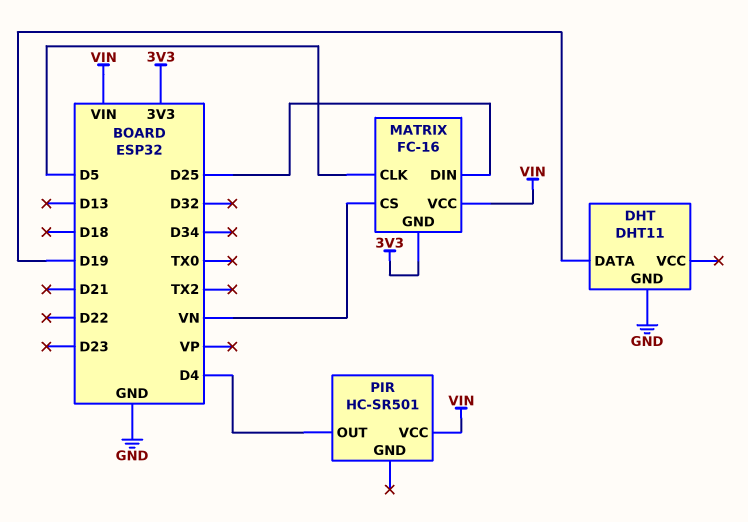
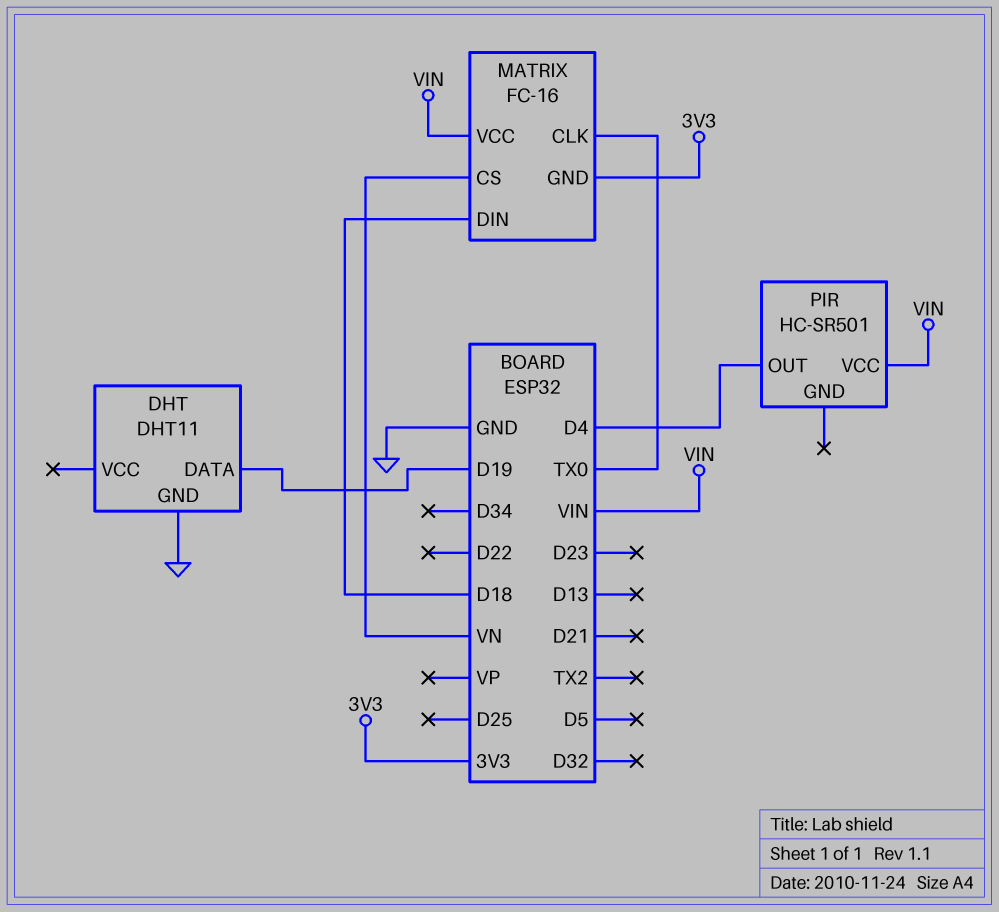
MATRIX pin CLK: D5 -> TX0
MATRIX pin DIN: D25 -> D18

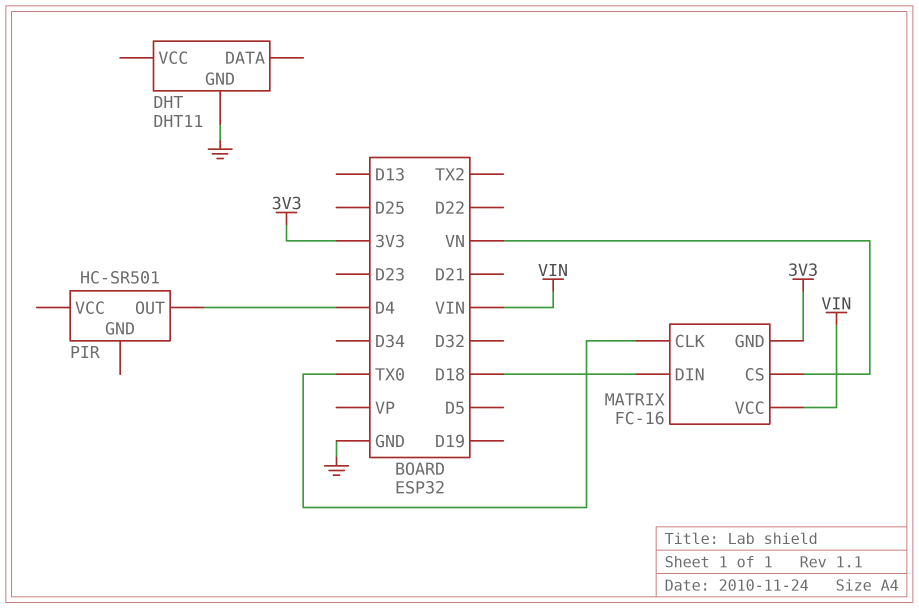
DHT pin DATA: D19 -> none
PIR pin VCC: VIN -> none

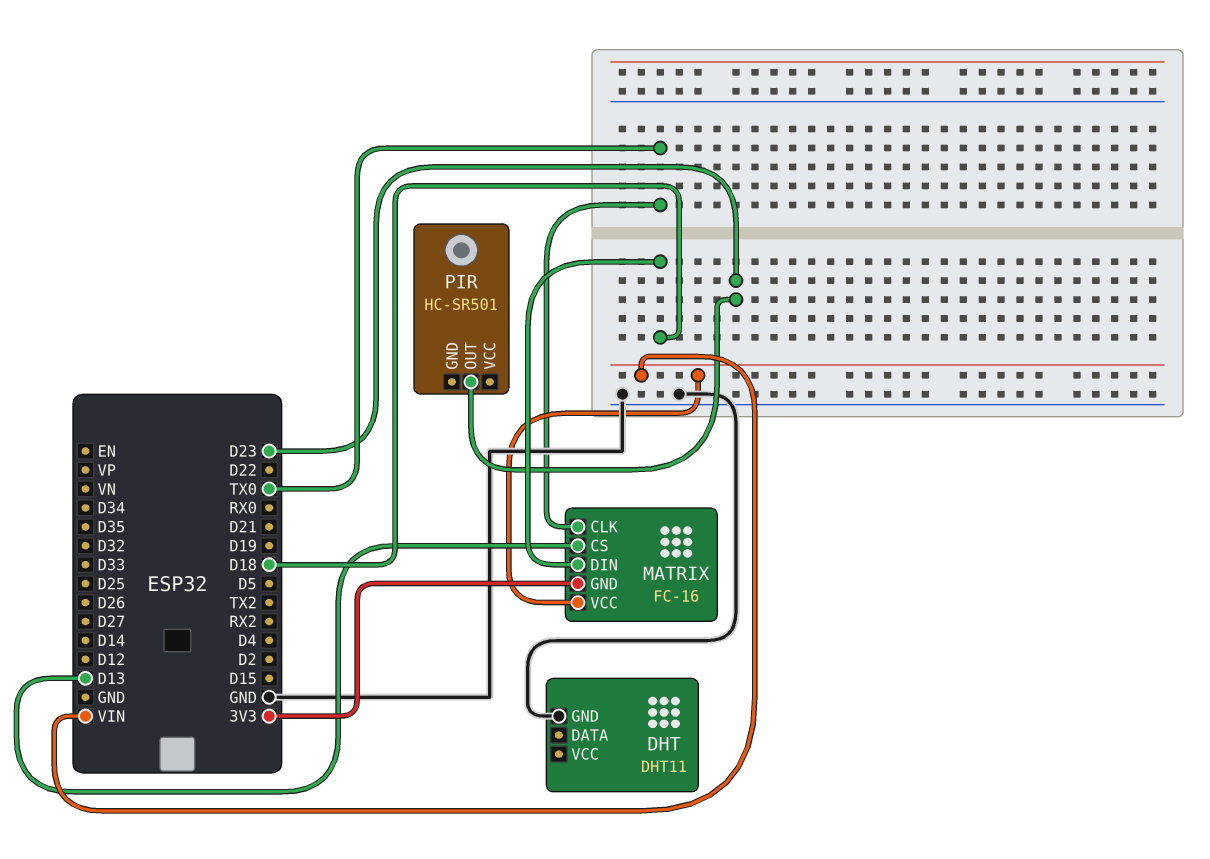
MATRIX pin CS: VN -> D13
PIR pin OUT: D4 -> D23

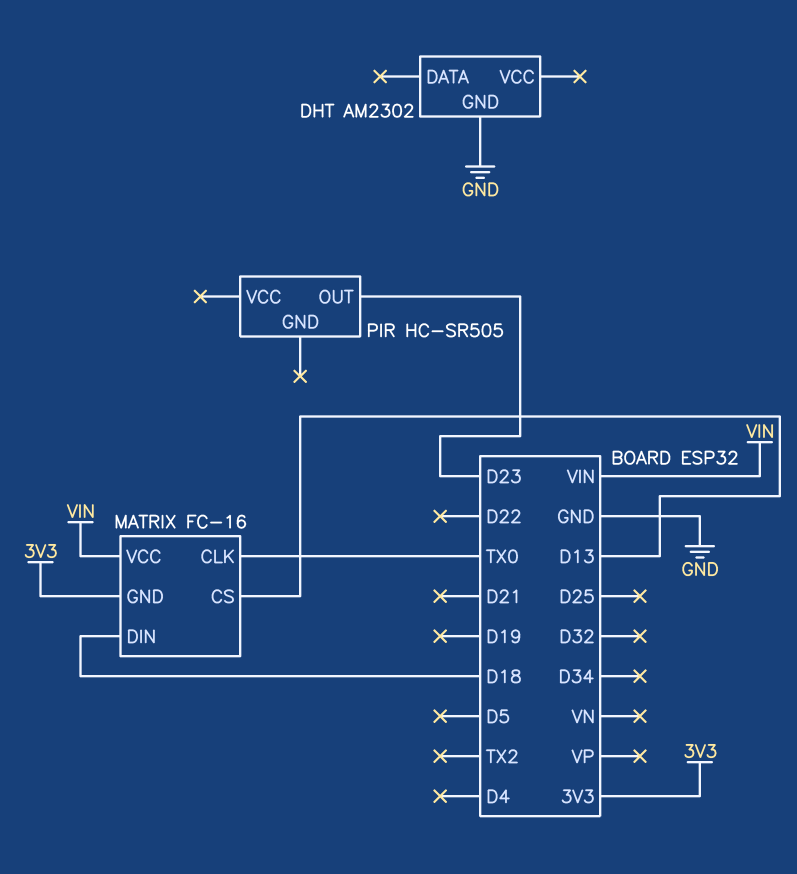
DHT: DHT11 -> AM2302
PIR: HC-SR501 -> HC-SR505

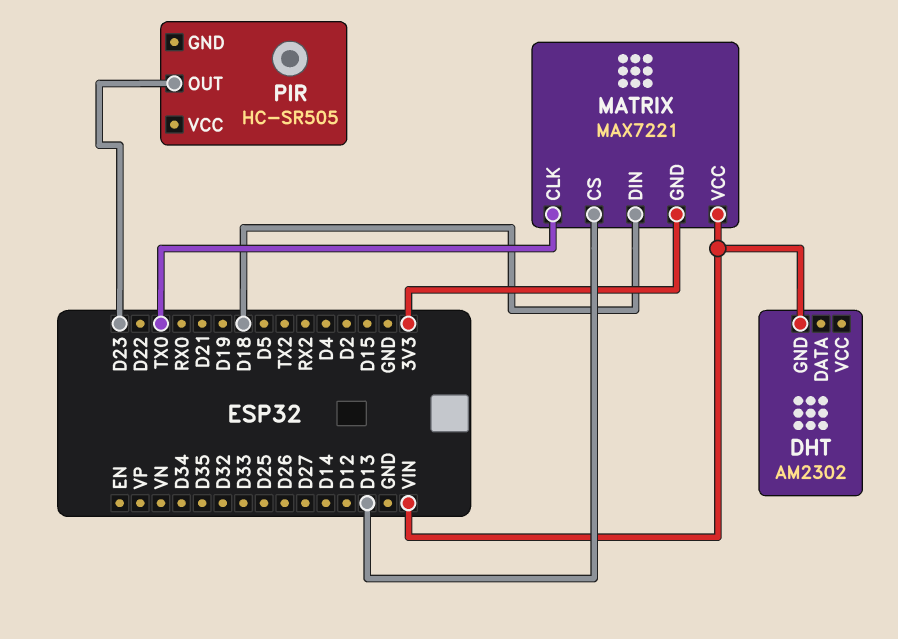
DHT pin GND: GND -> VIN
MATRIX: FC-16 -> MAX7221

